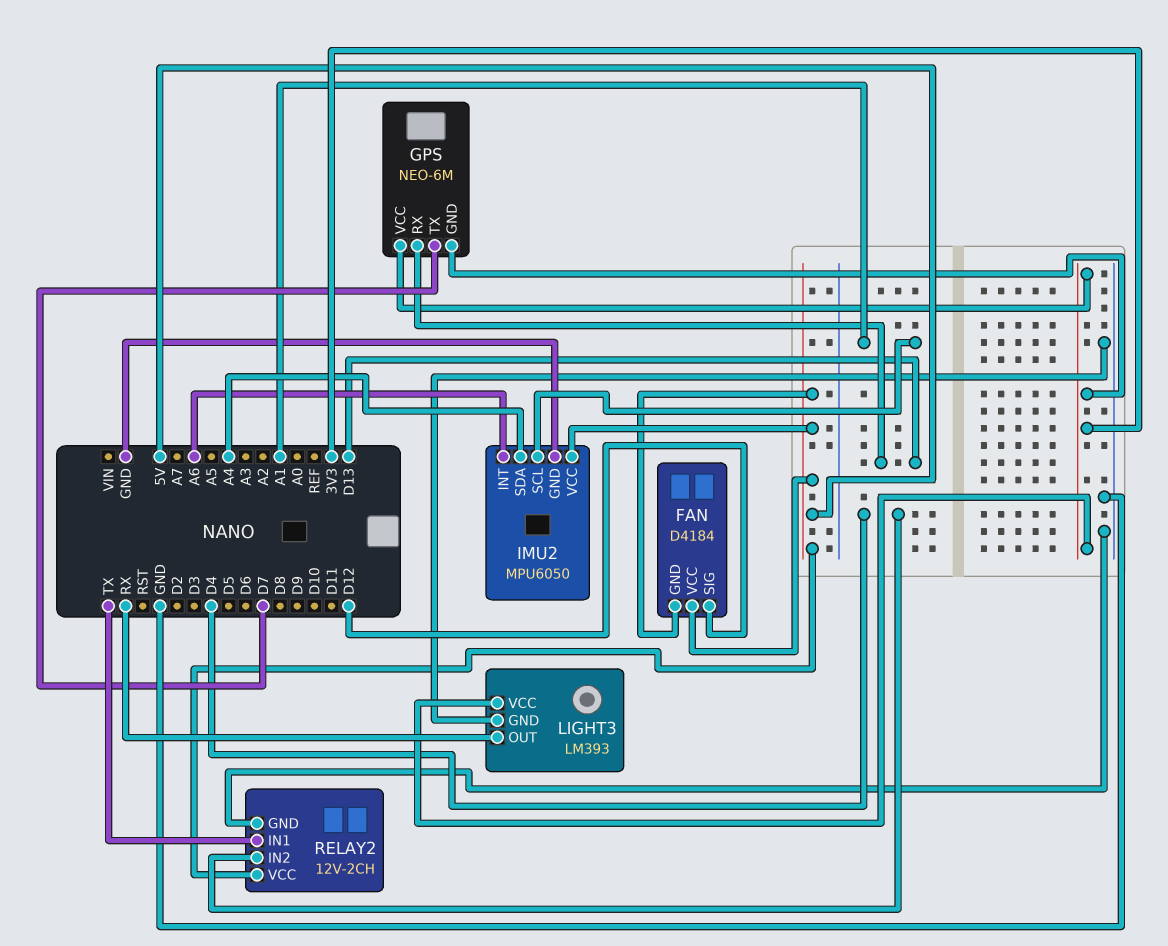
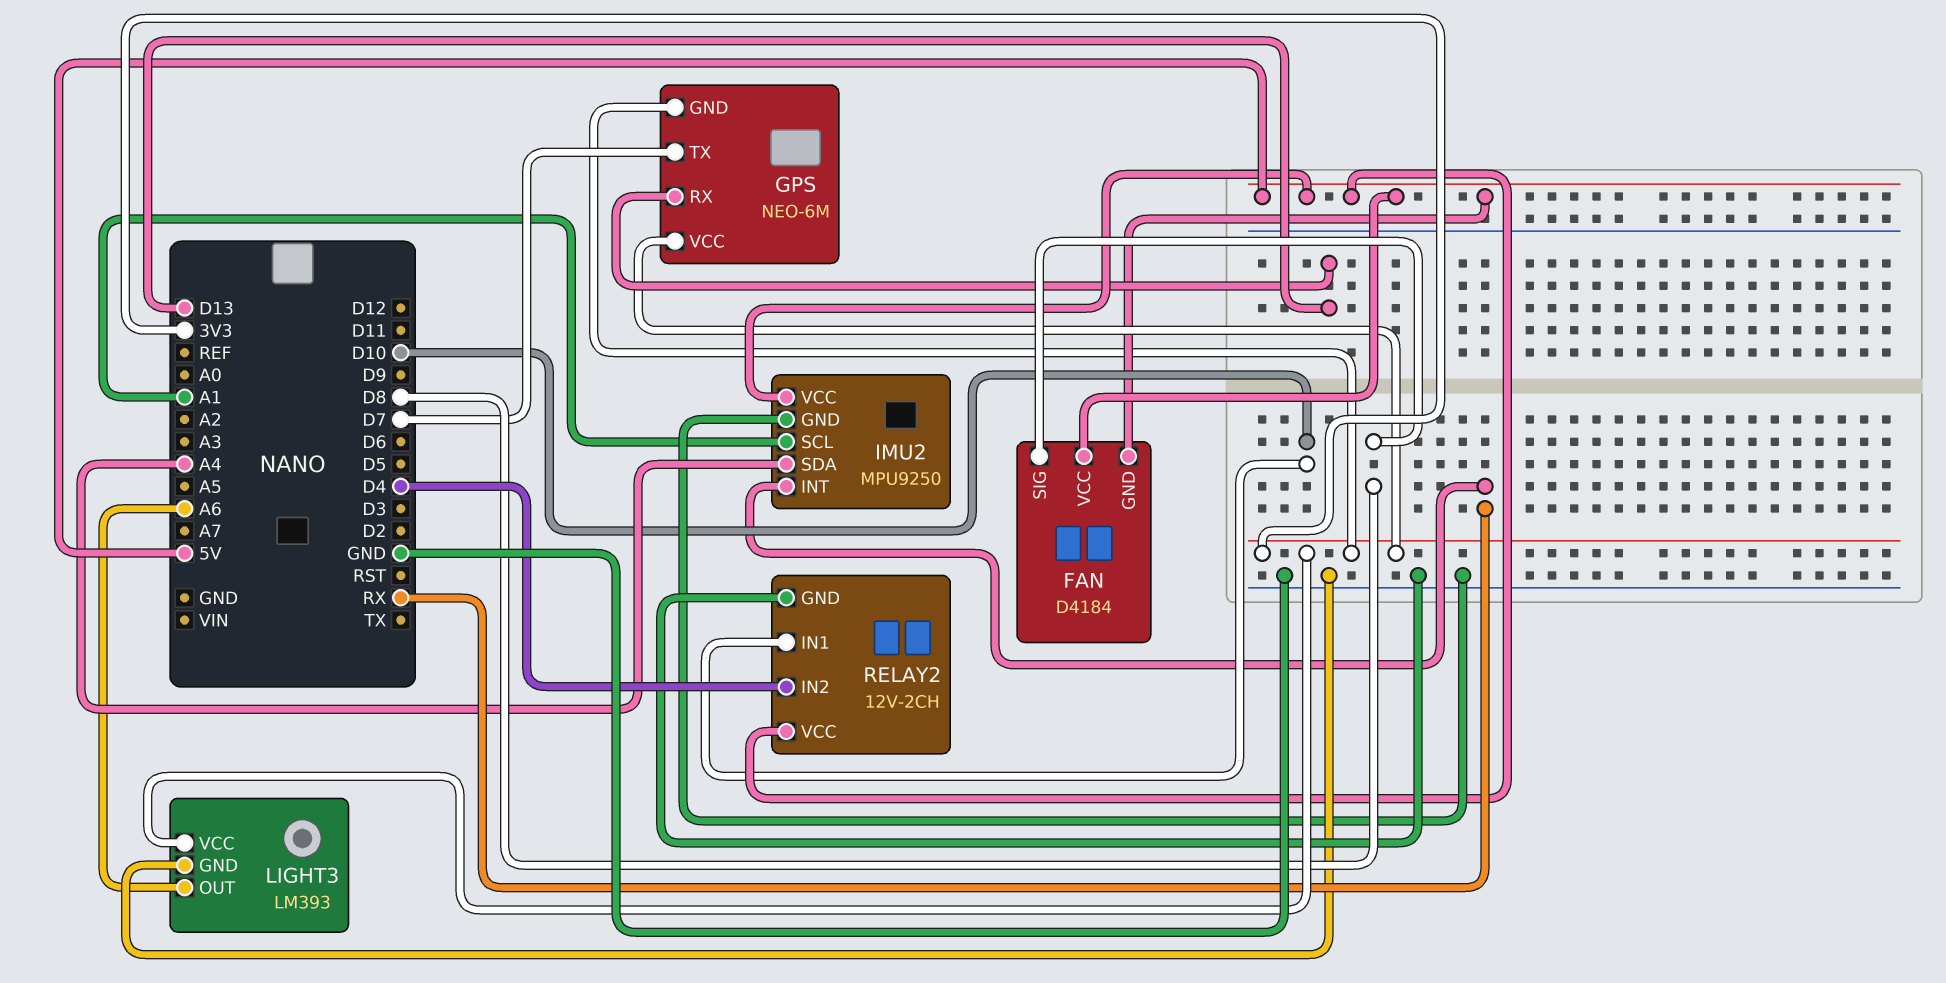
FAN pin SIG: D12 -> D8
IMU2: MPU6050 -> MPU9250
IMU2 pin INT: A6 -> RX
LIGHT3 pin OUT: RX -> A6
RELAY2 pin IN1: TX -> D10

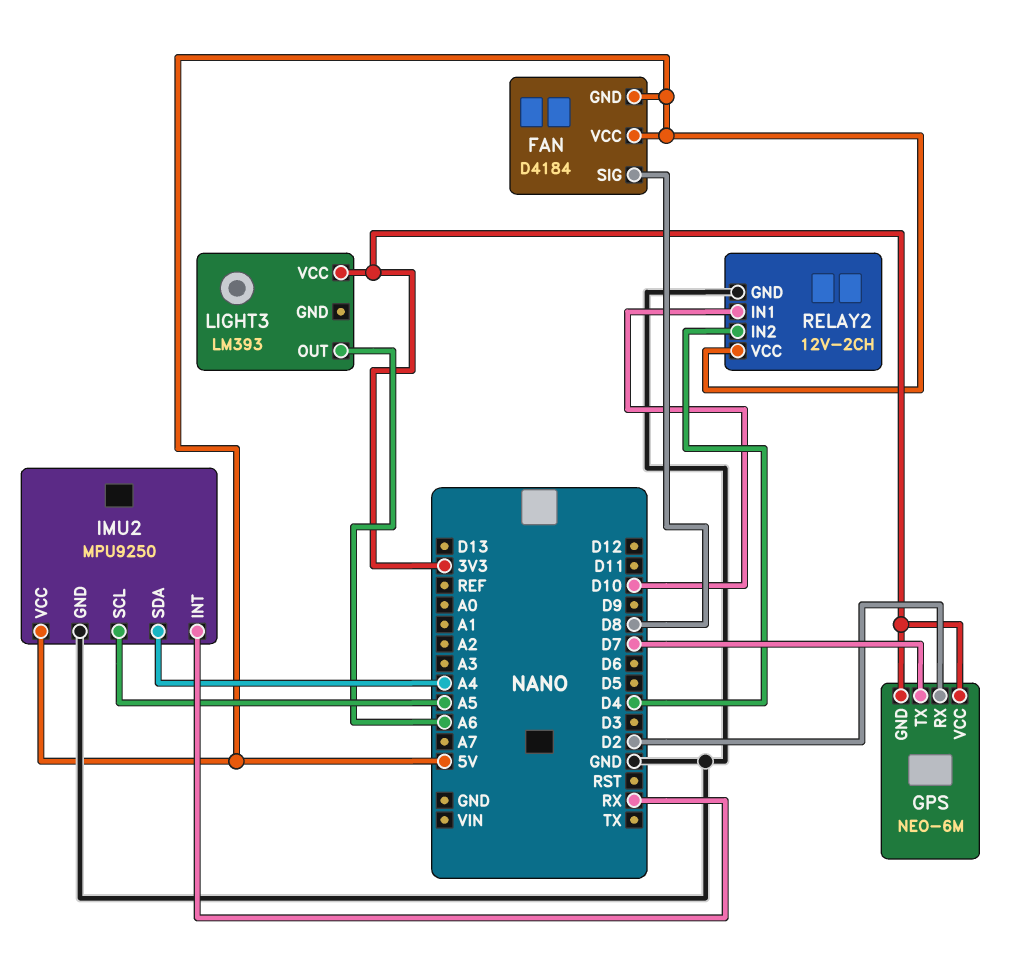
GPS pin RX: D13 -> D2
IMU2 pin SCL: A1 -> A5
LIGHT3 pin GND: GND -> none

